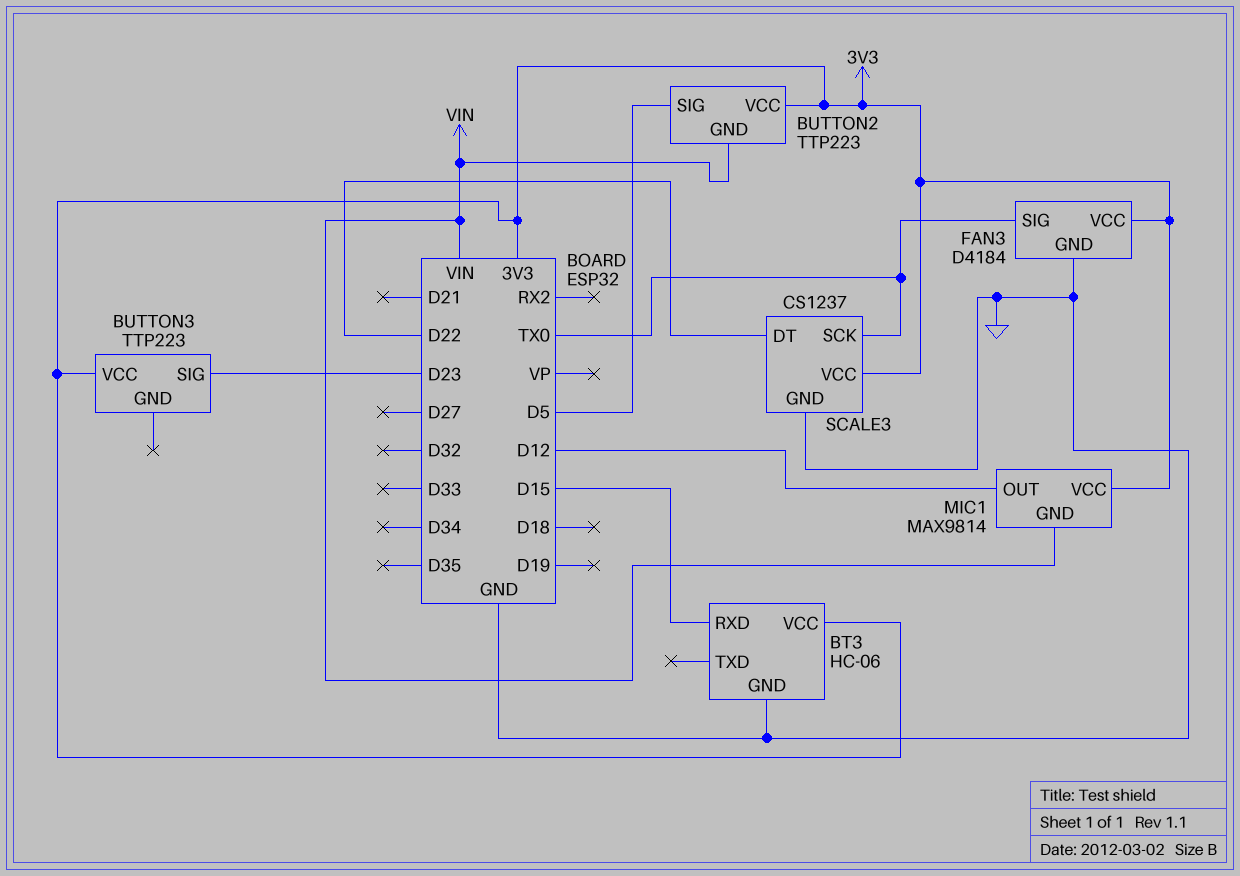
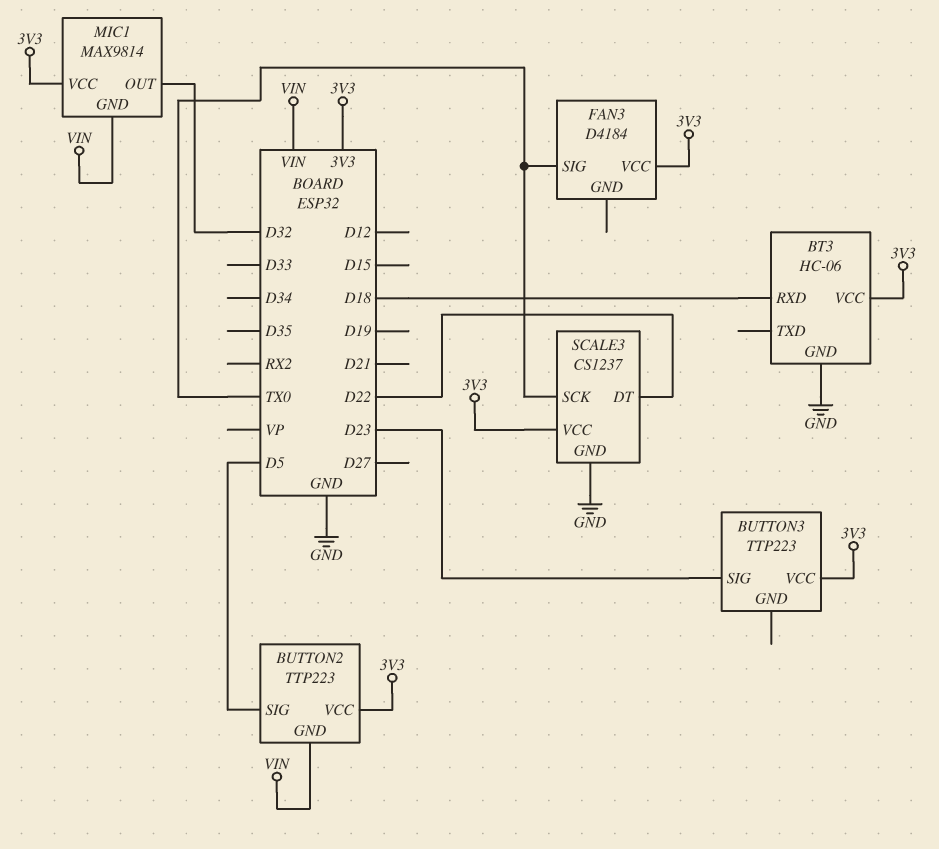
BT3 pin RXD: D15 -> D18
FAN3 pin GND: GND -> none
MIC1 pin OUT: D12 -> D32

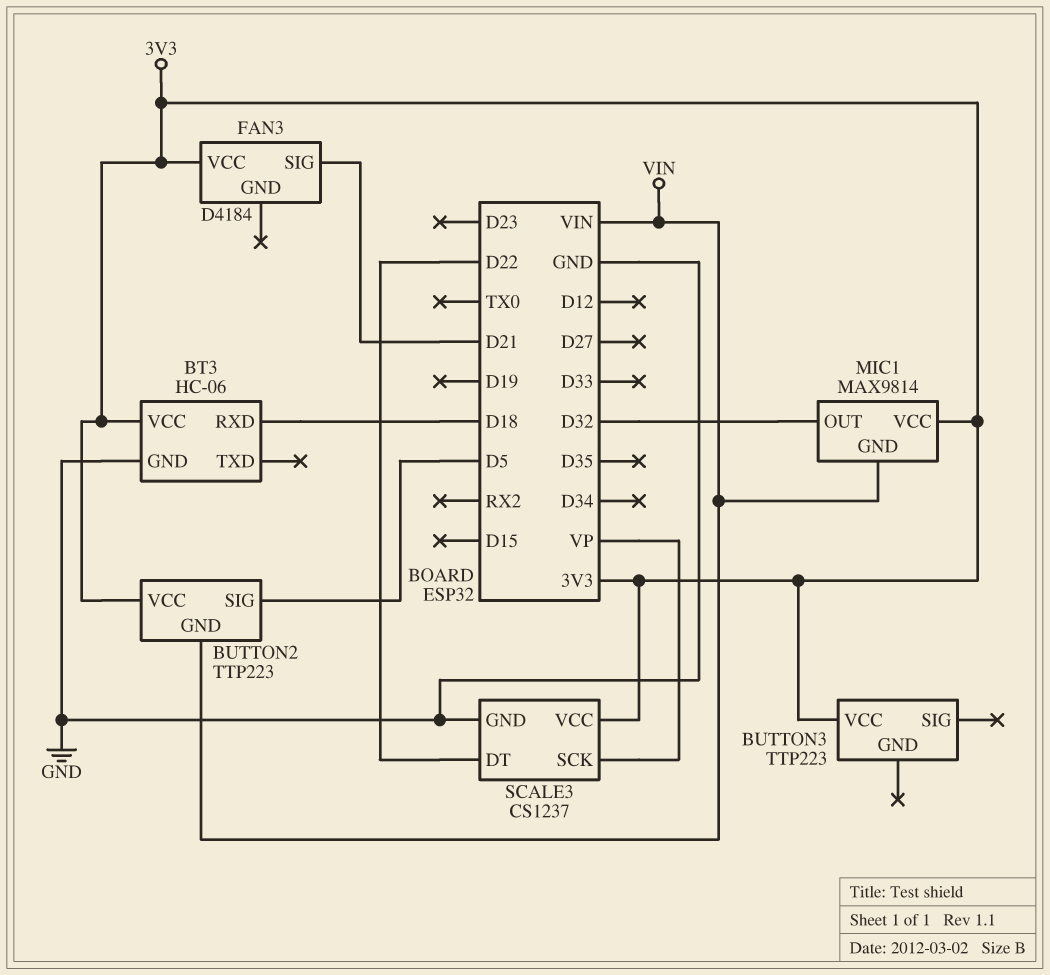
BUTTON3 pin SIG: D23 -> none
FAN3 pin SIG: TX0 -> D21
SCALE3 pin SCK: TX0 -> VP

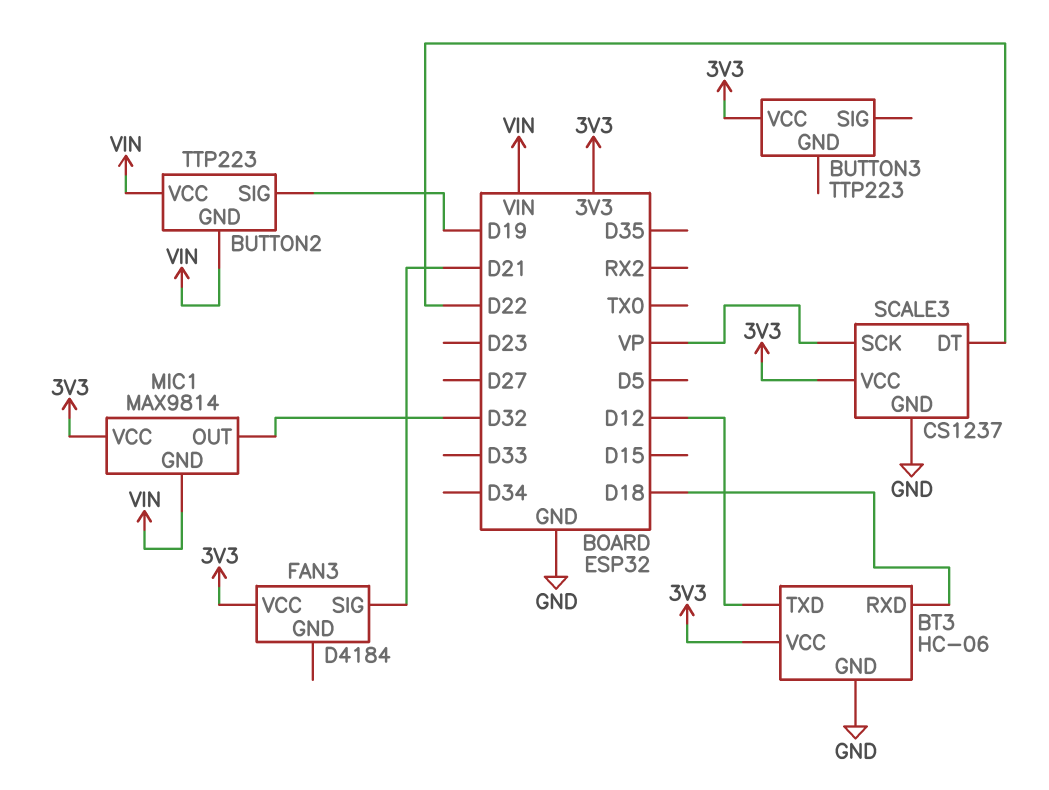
BT3 pin TXD: none -> D12
BUTTON2 pin SIG: D5 -> D19
BUTTON2 pin VCC: 3V3 -> VIN

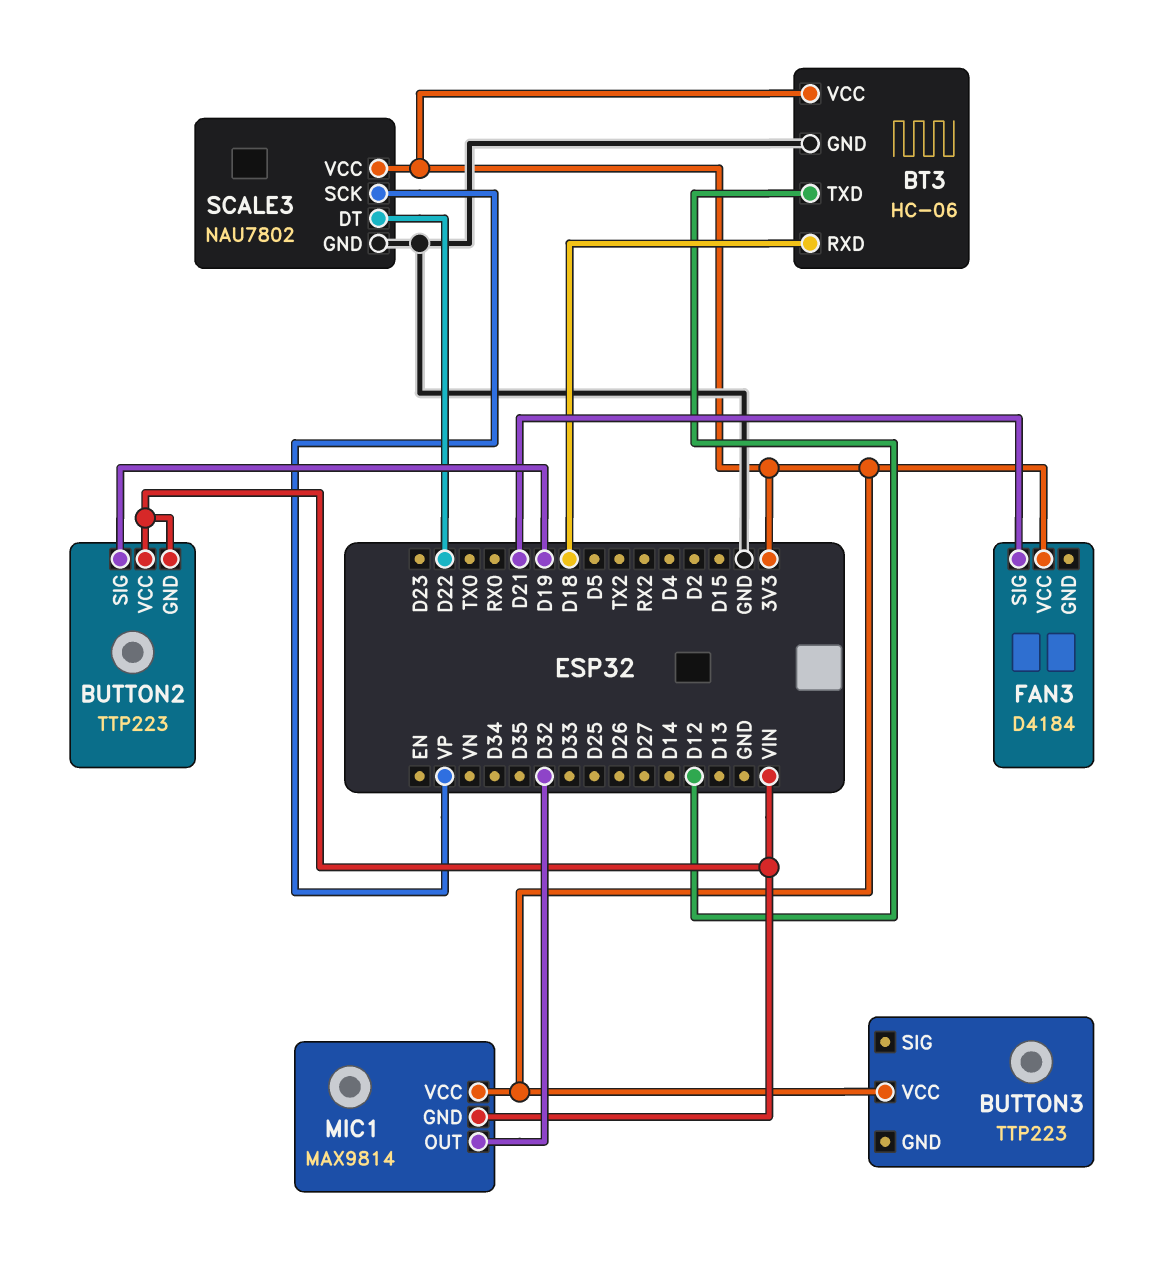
SCALE3: CS1237 -> NAU7802

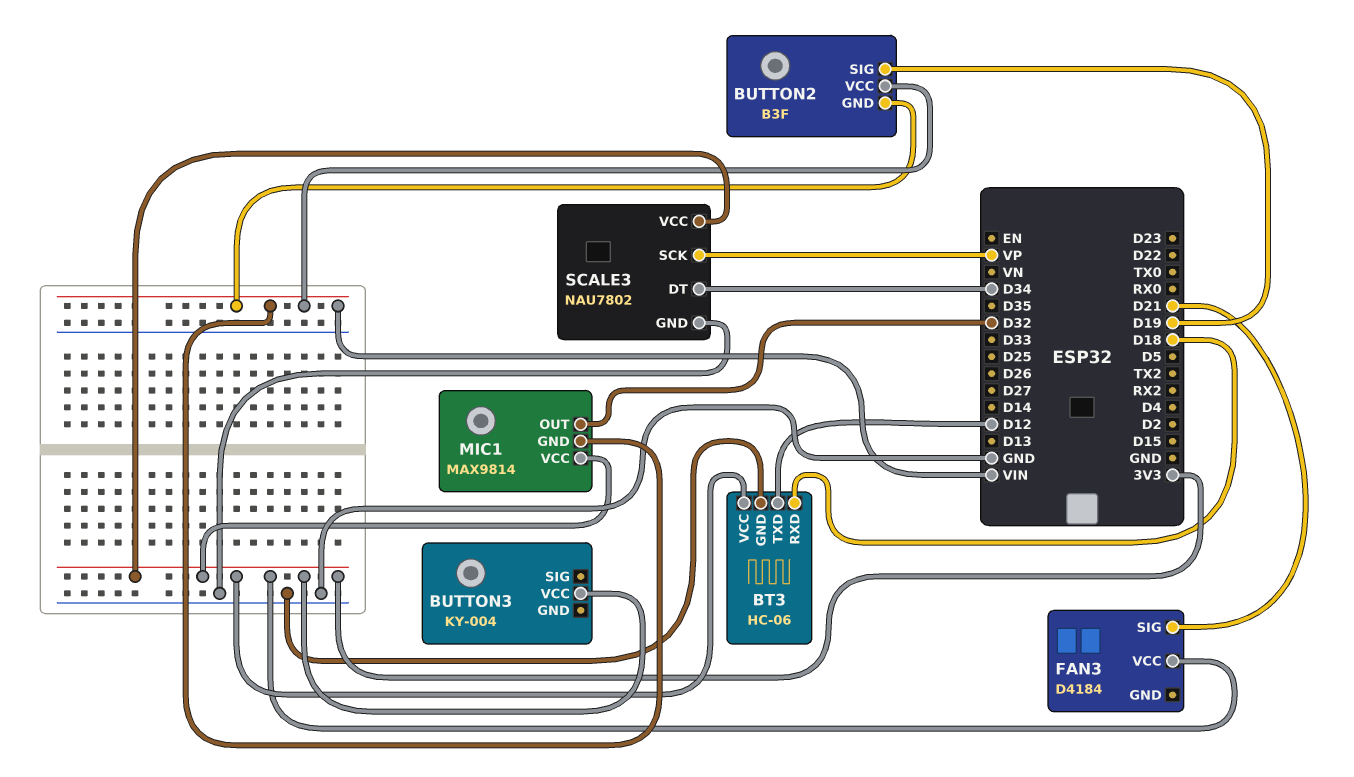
BUTTON2: TTP223 -> B3F
BUTTON3: TTP223 -> KY-004
SCALE3 pin DT: D22 -> D34

